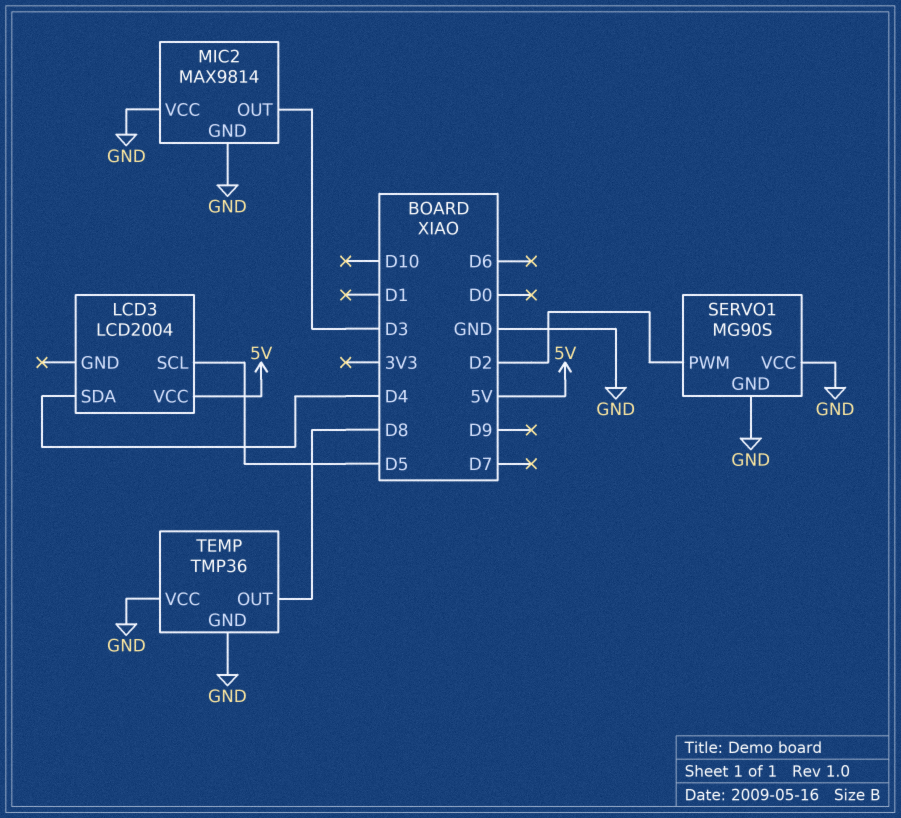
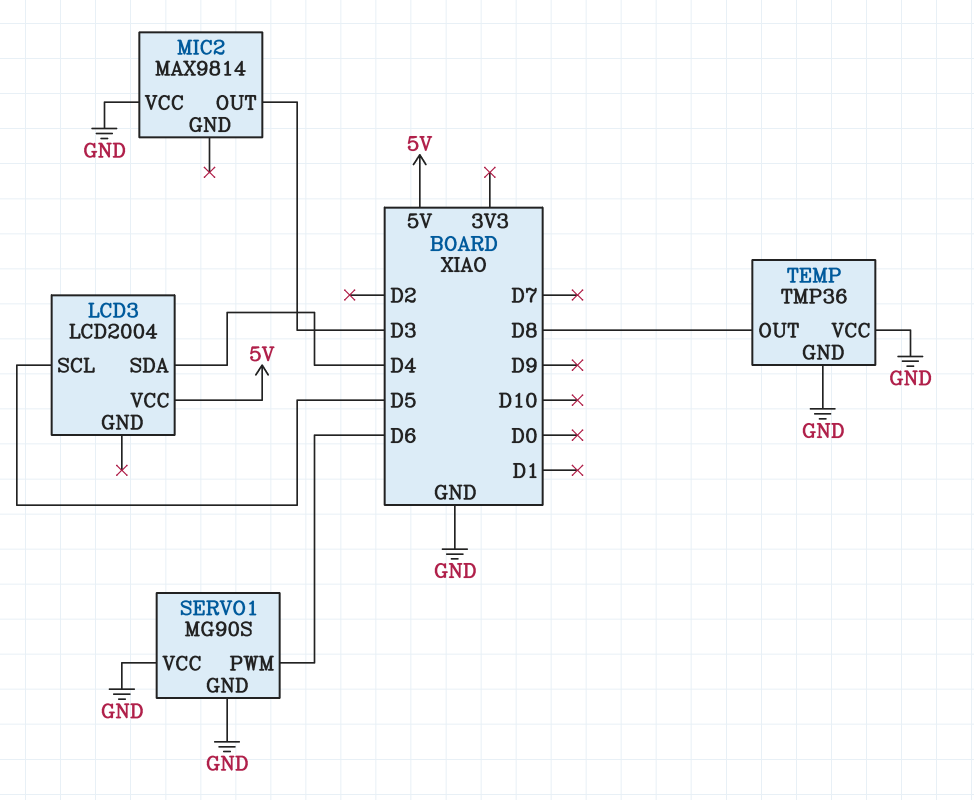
MIC2 pin GND: GND -> none
SERVO1 pin PWM: D2 -> D6

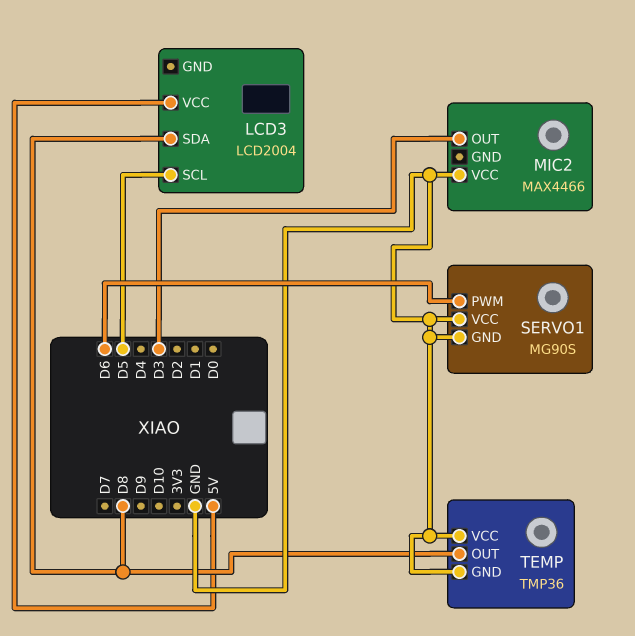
LCD3 pin SDA: D4 -> D8
MIC2: MAX9814 -> MAX4466

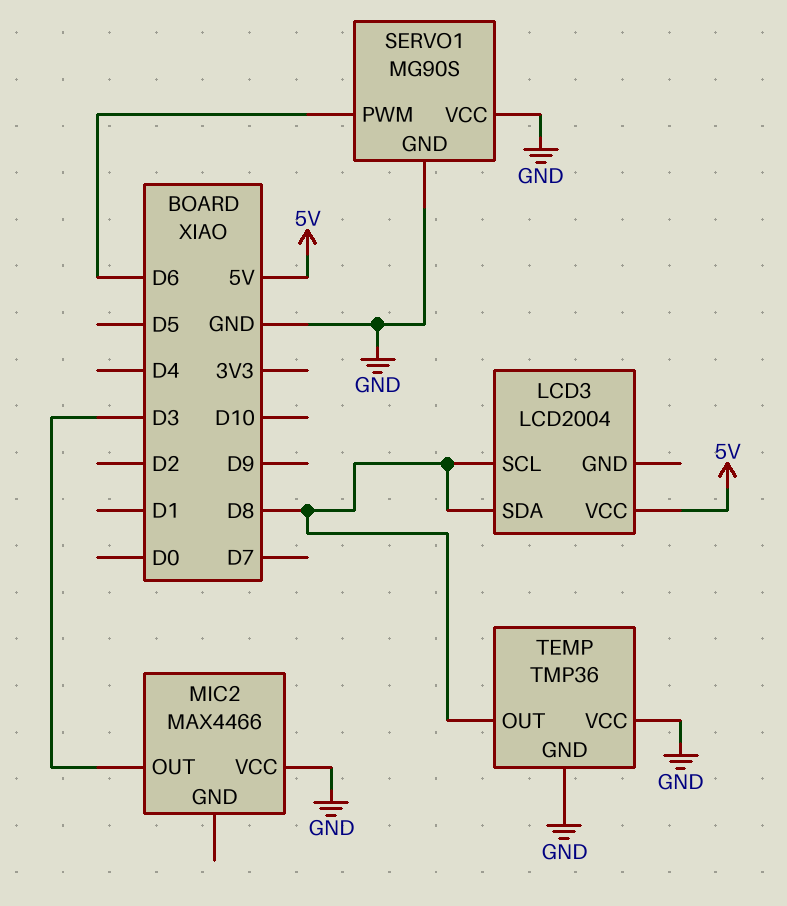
LCD3 pin SCL: D5 -> D8

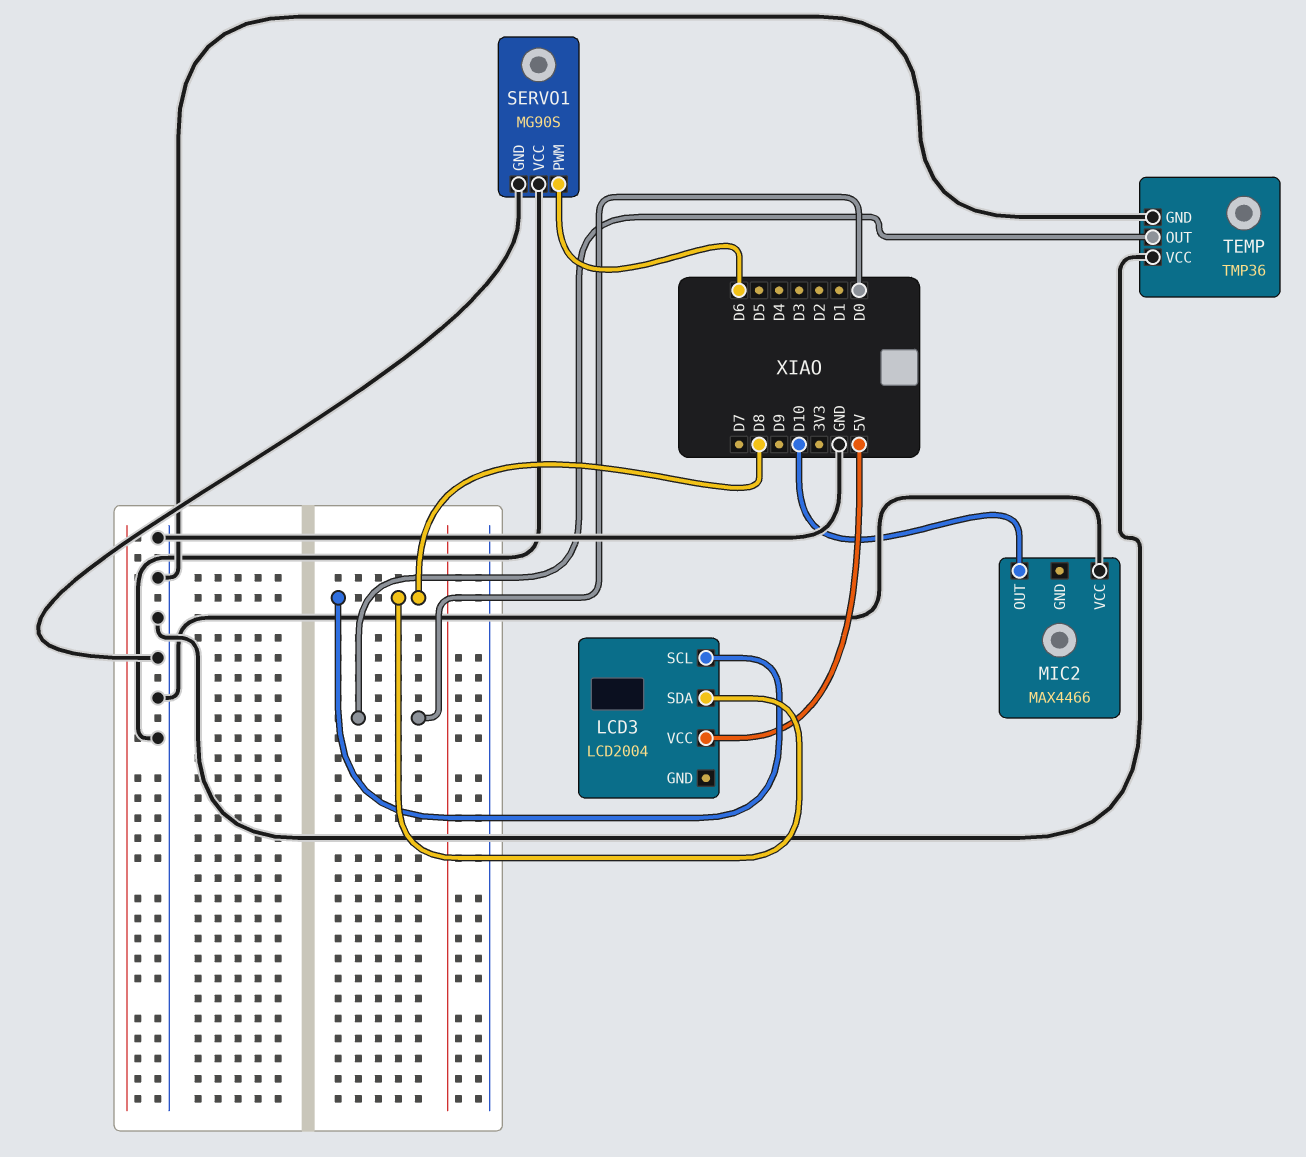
MIC2 pin OUT: D3 -> D10
TEMP pin OUT: D8 -> D0

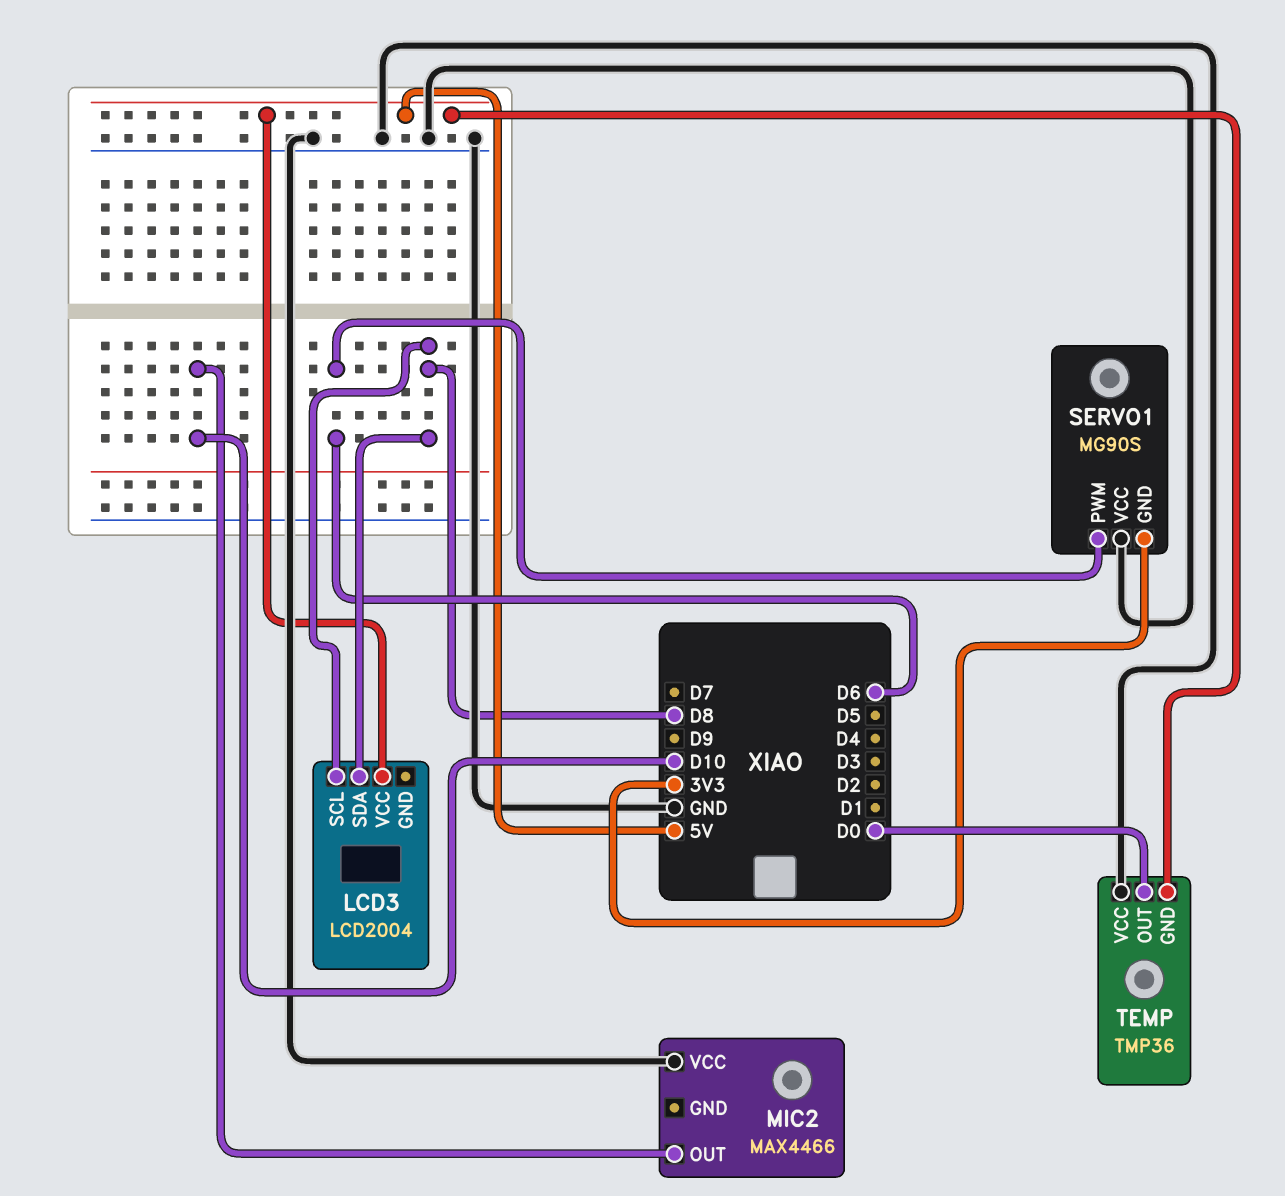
SERVO1 pin GND: GND -> 3V3
TEMP pin GND: GND -> 5V

